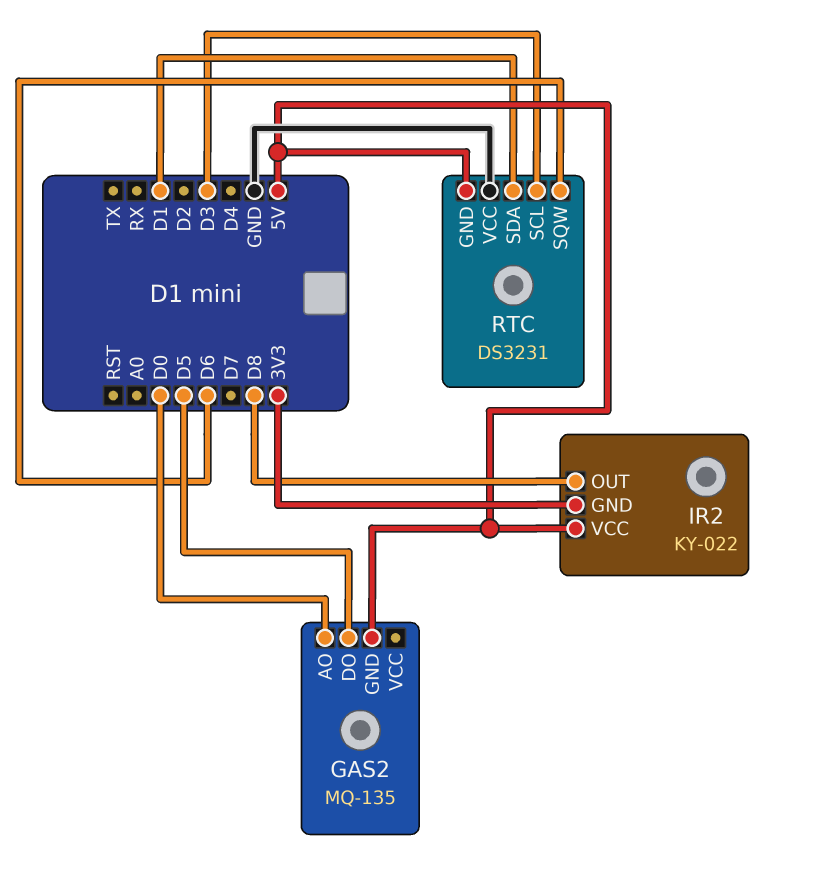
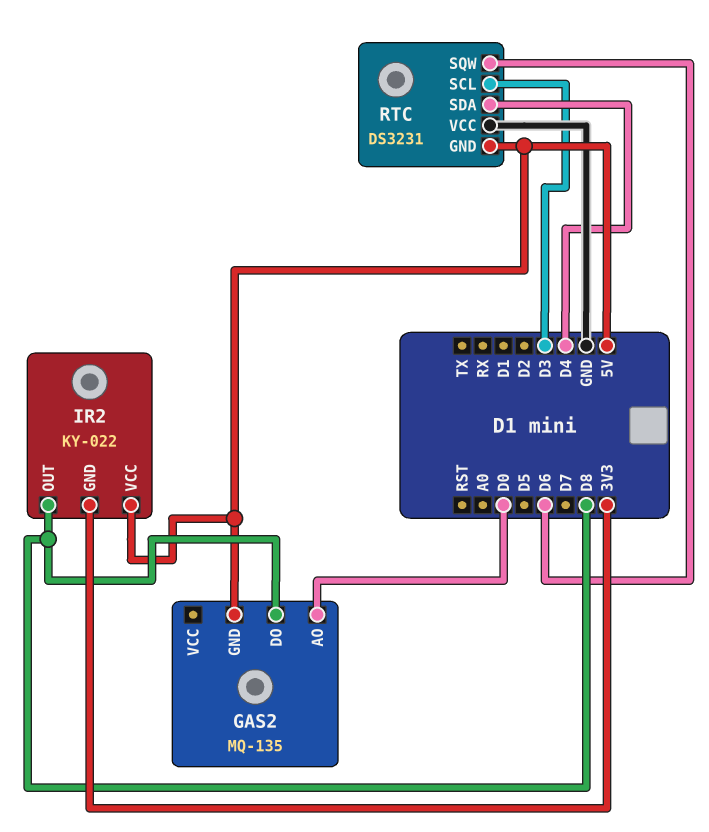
GAS2 pin DO: D5 -> D8
RTC pin SDA: D1 -> D4

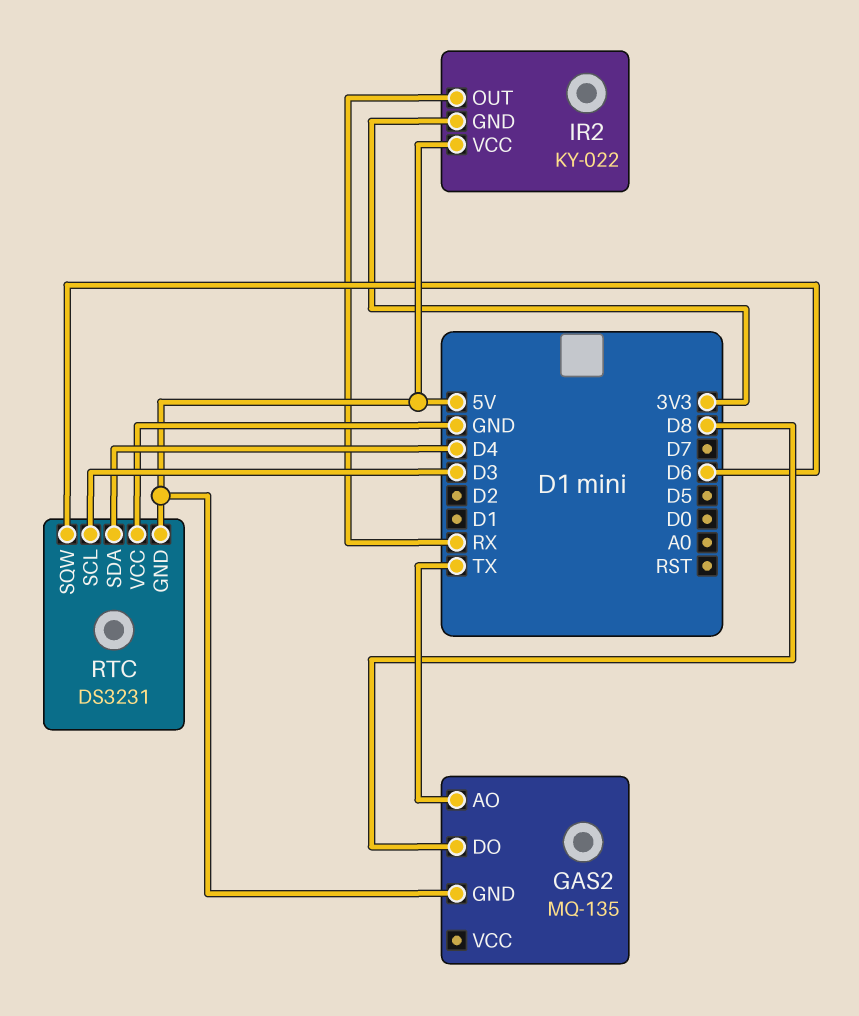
GAS2 pin AO: D0 -> TX
IR2 pin OUT: D8 -> RX

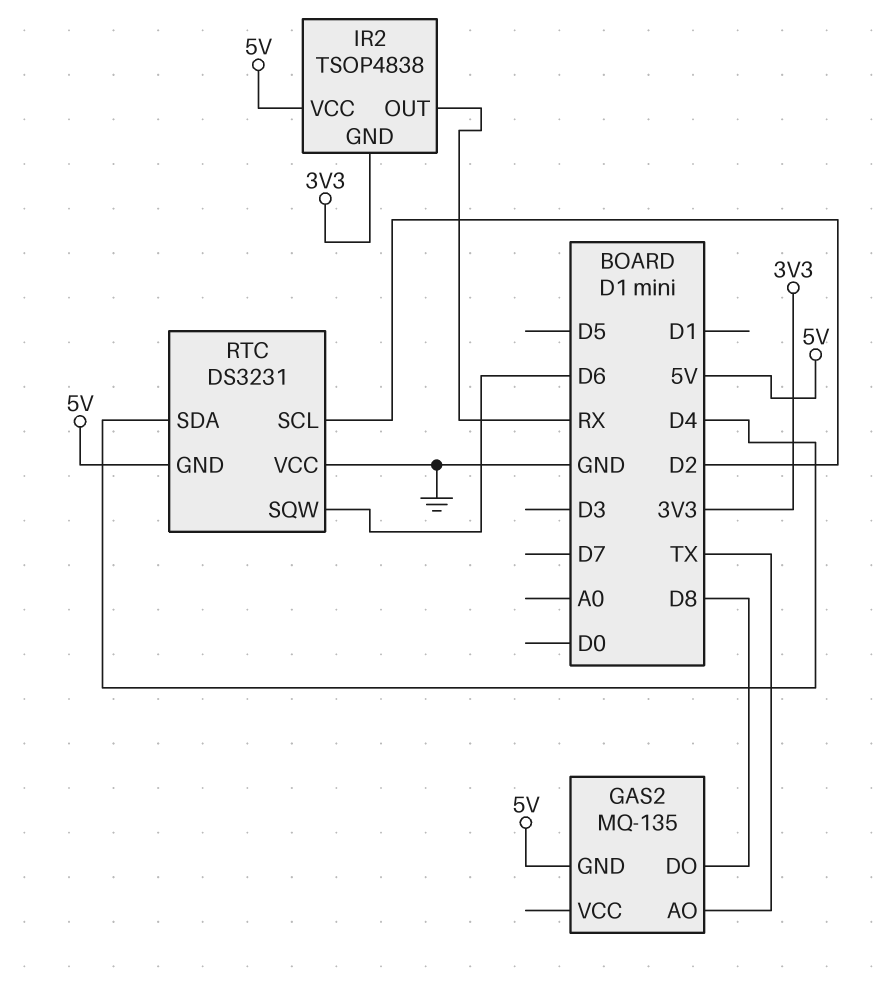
IR2: KY-022 -> TSOP4838
RTC pin SCL: D3 -> D2

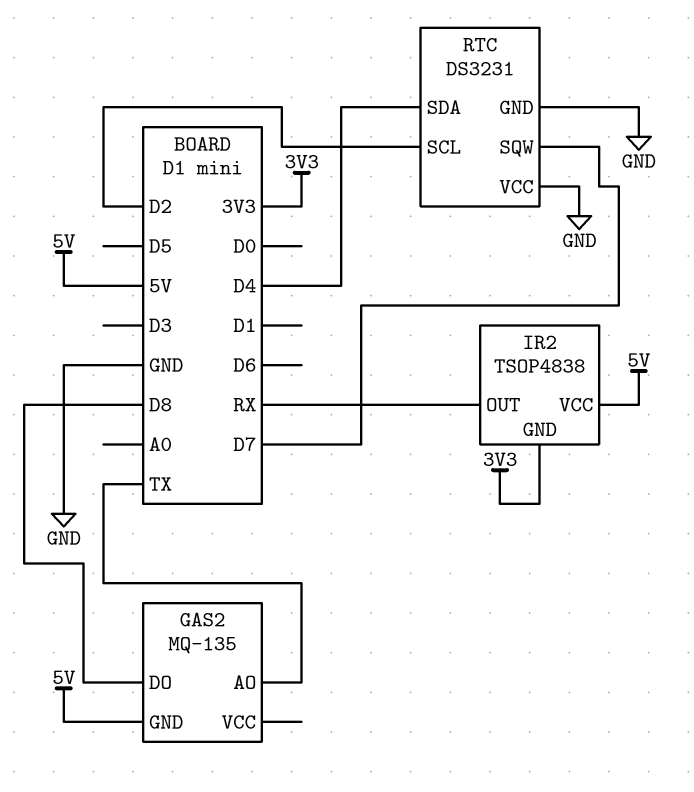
RTC pin GND: 5V -> GND
RTC pin SQW: D6 -> D7

